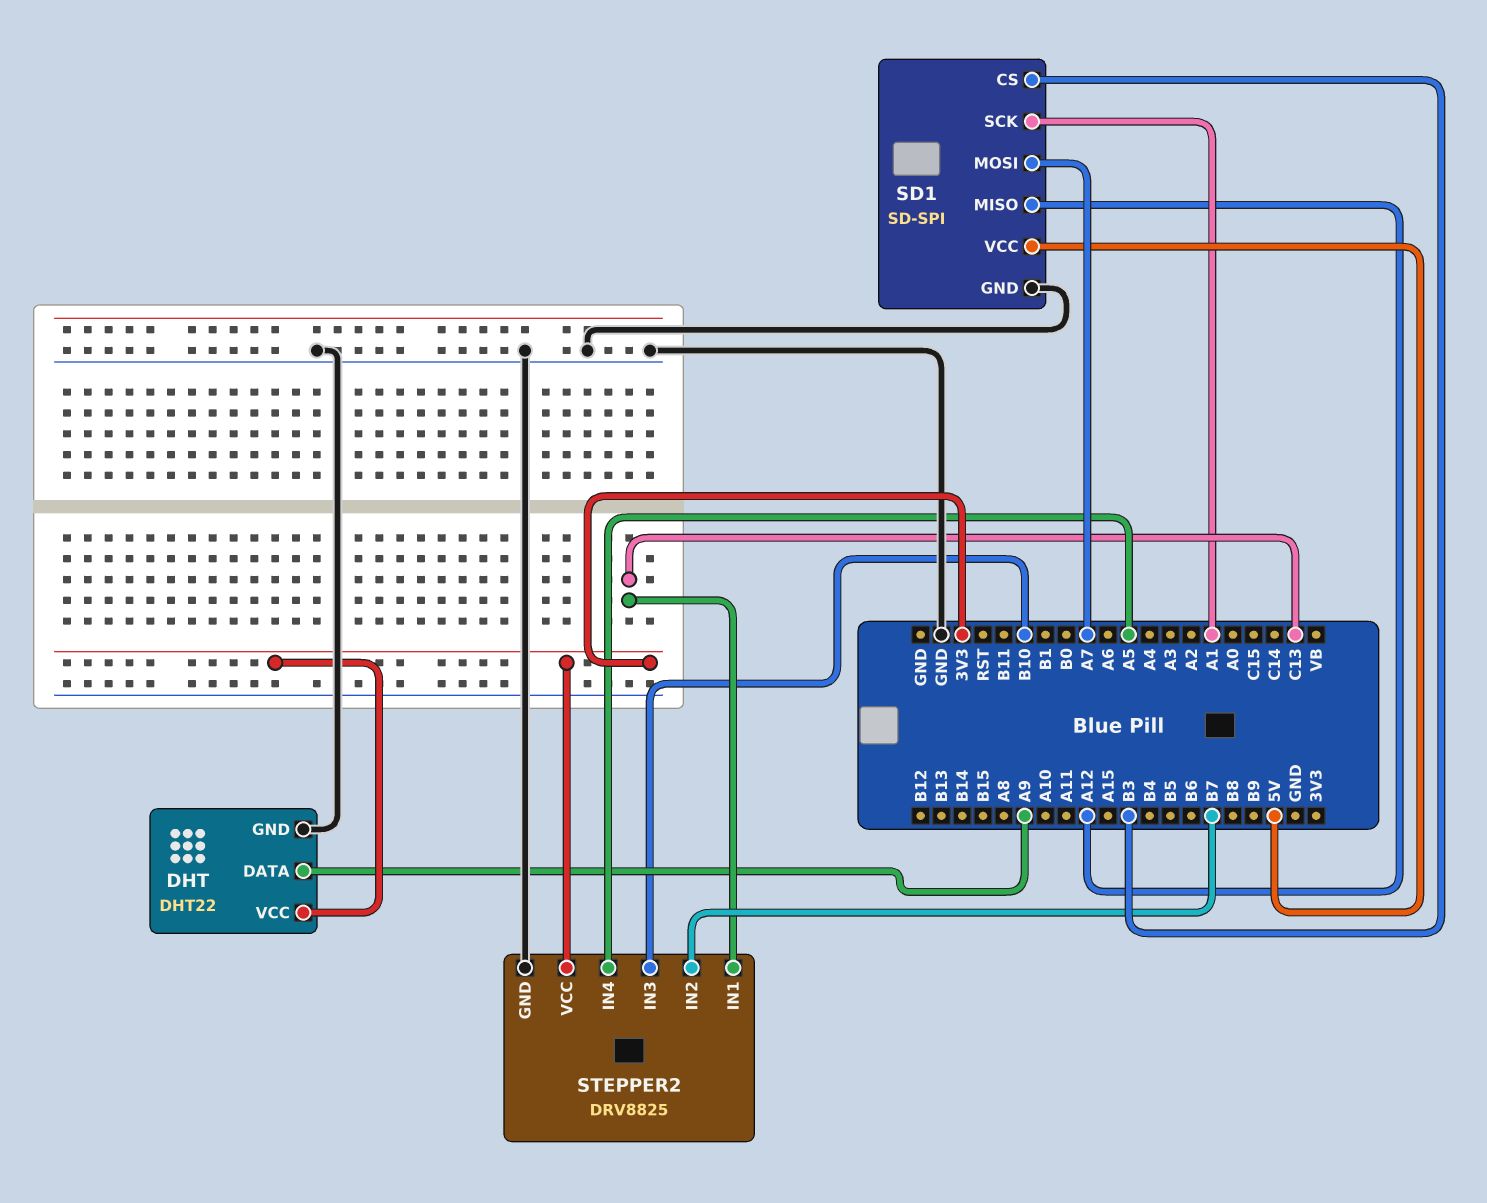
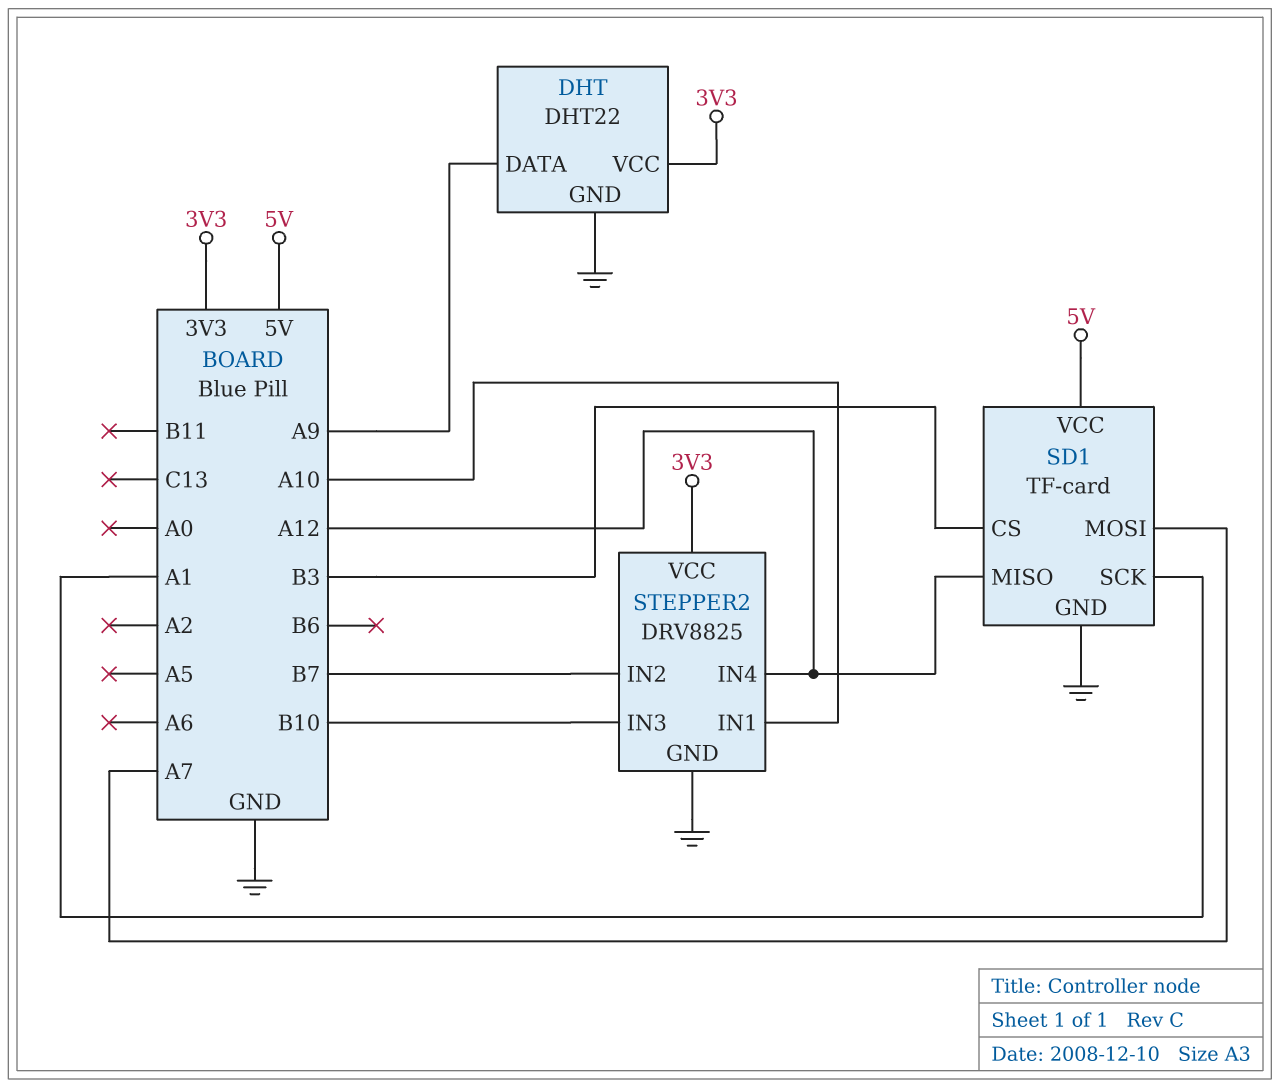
SD1: SD-SPI -> TF-card
STEPPER2 pin IN1: C13 -> A10
STEPPER2 pin IN4: A5 -> A12

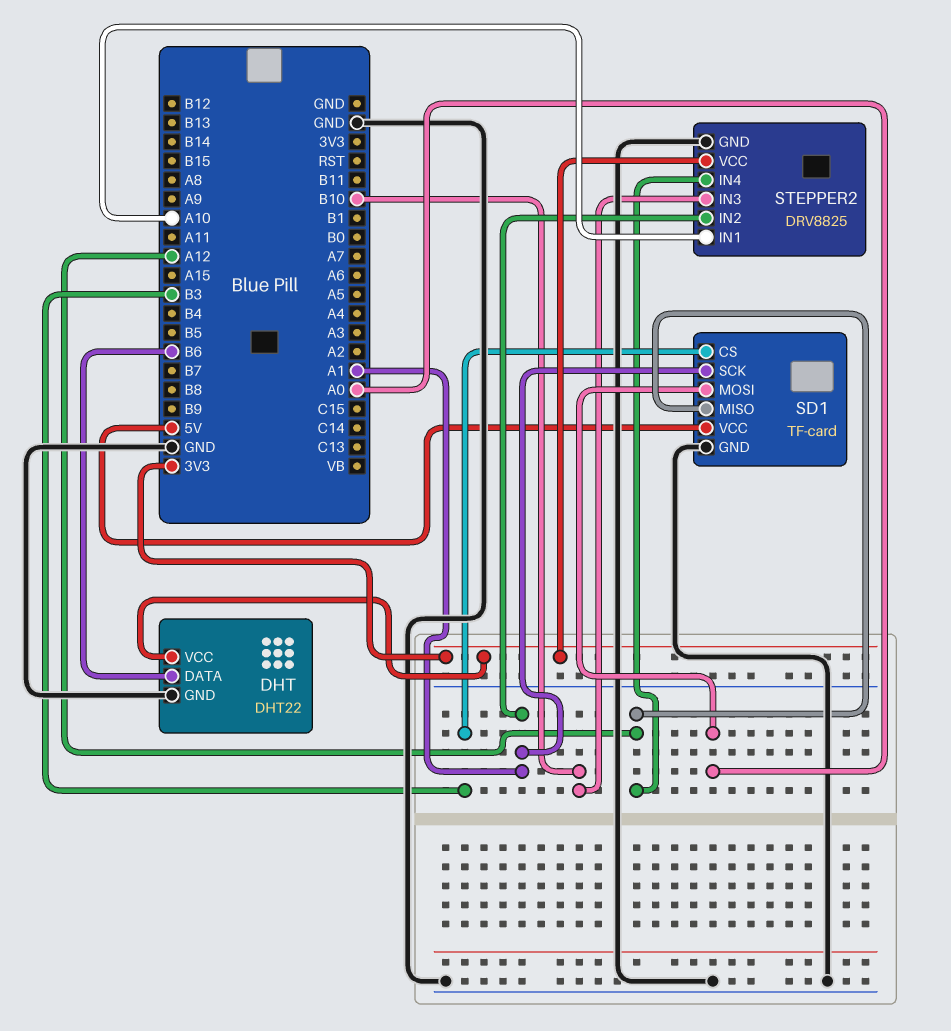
DHT pin DATA: A9 -> B6
SD1 pin MOSI: A7 -> A0
STEPPER2 pin IN2: B7 -> A1

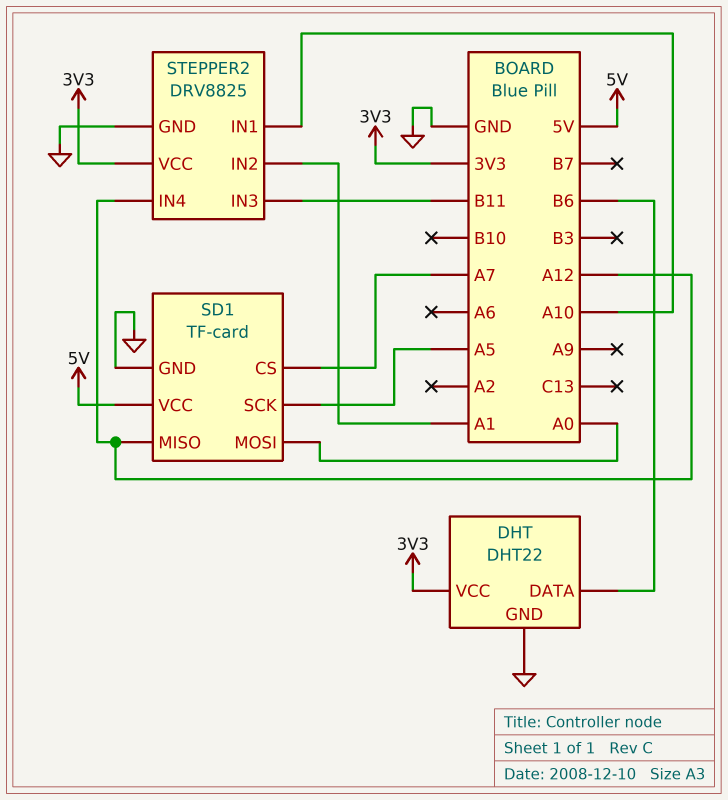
SD1 pin CS: B3 -> A7
SD1 pin SCK: A1 -> A5
STEPPER2 pin IN3: B10 -> B11

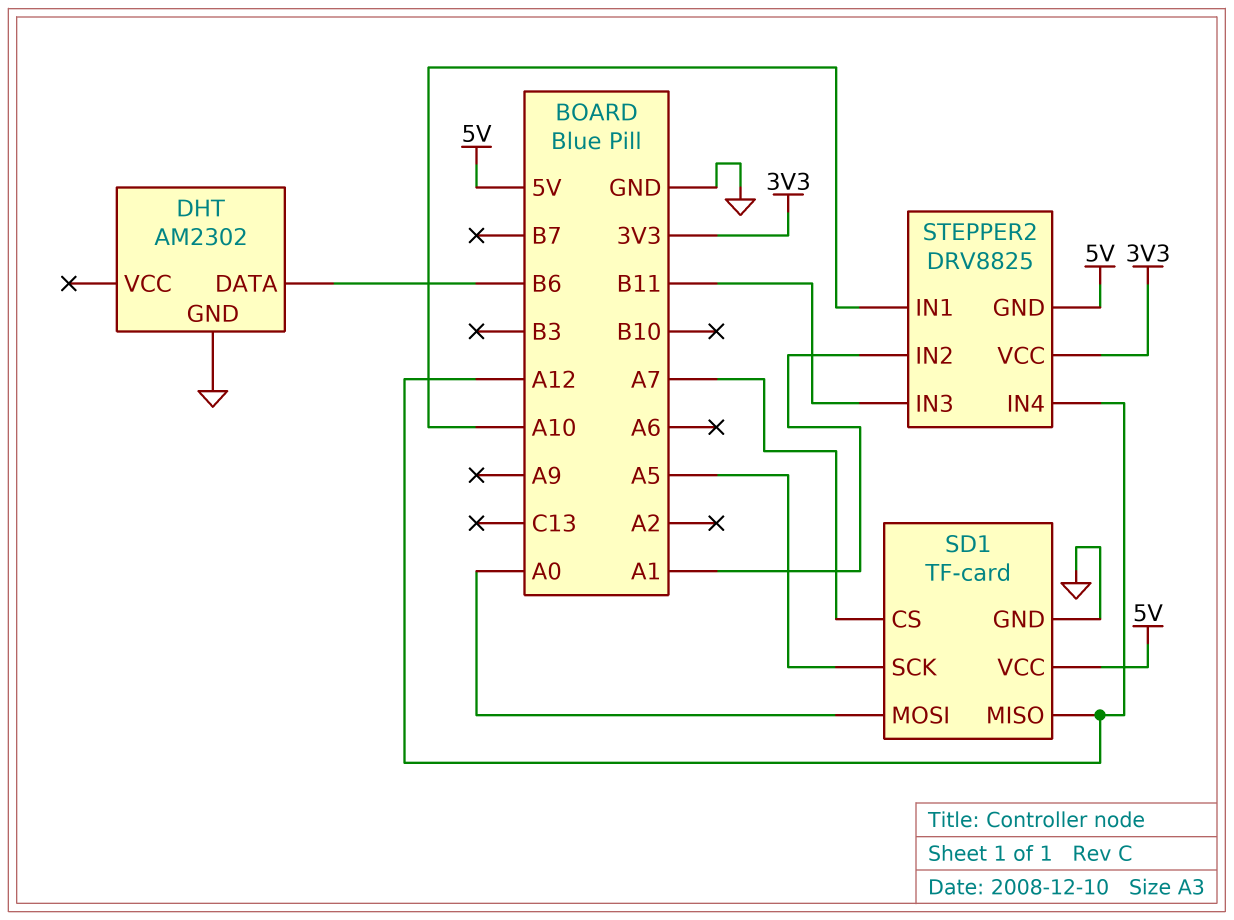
DHT: DHT22 -> AM2302
DHT pin VCC: 3V3 -> none
STEPPER2 pin GND: GND -> 5V

